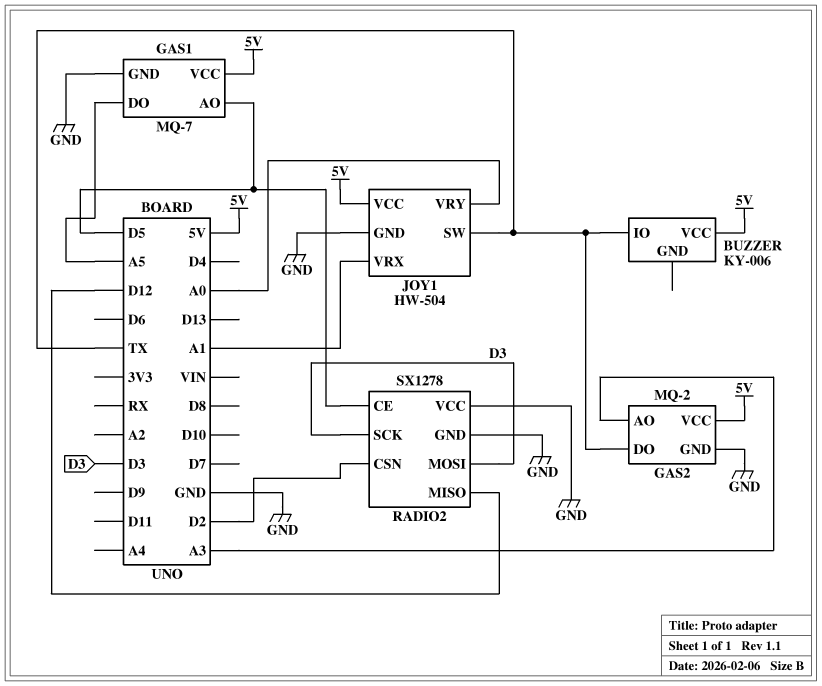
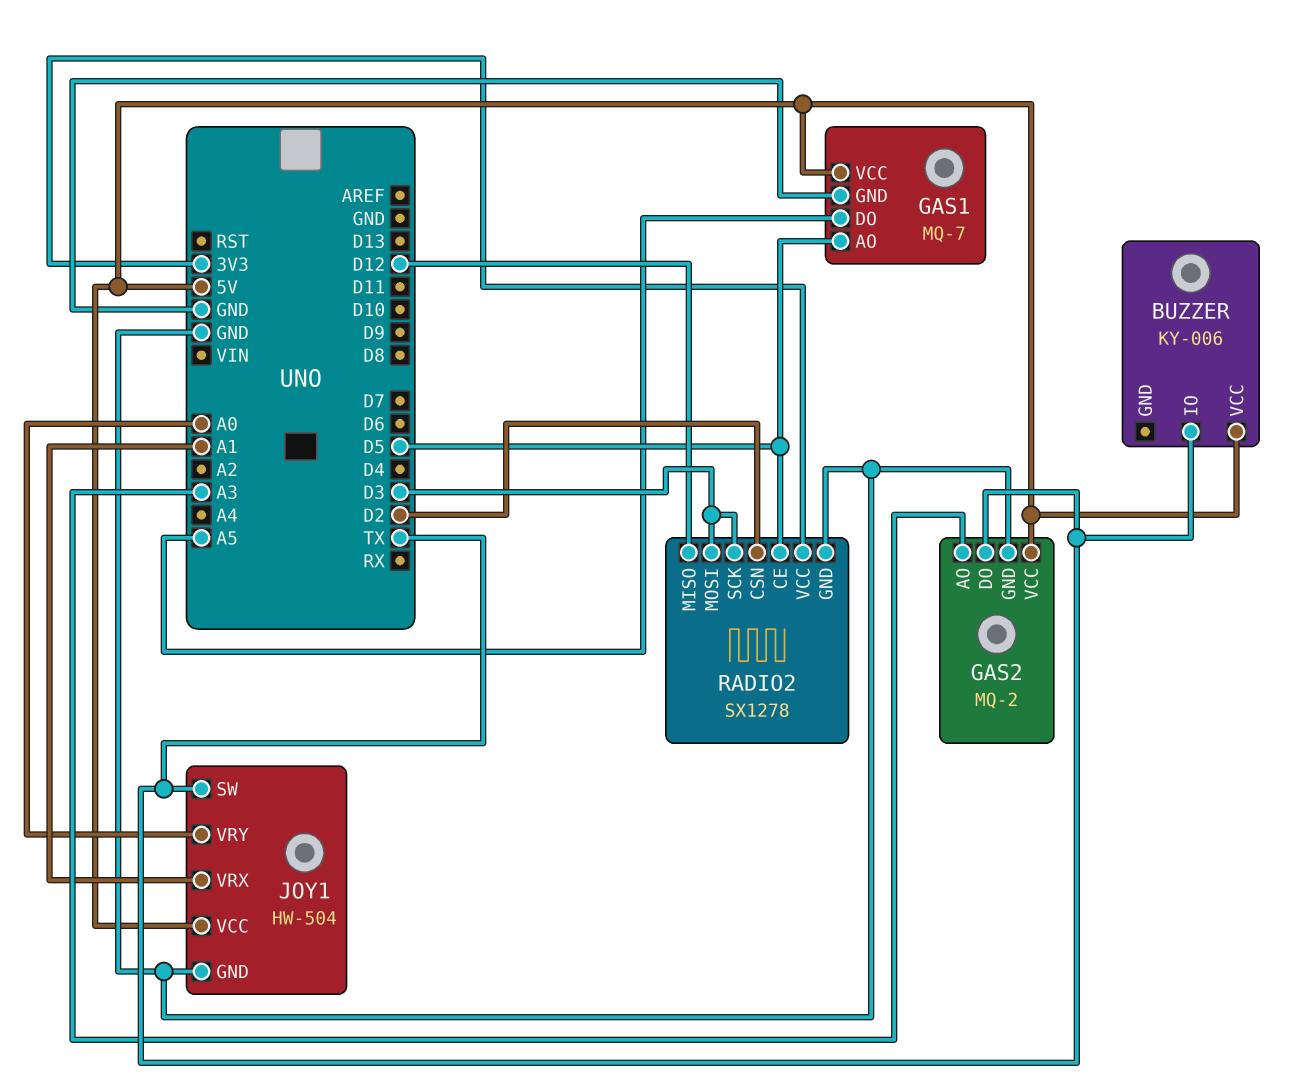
RADIO2 pin VCC: GND -> 3V3

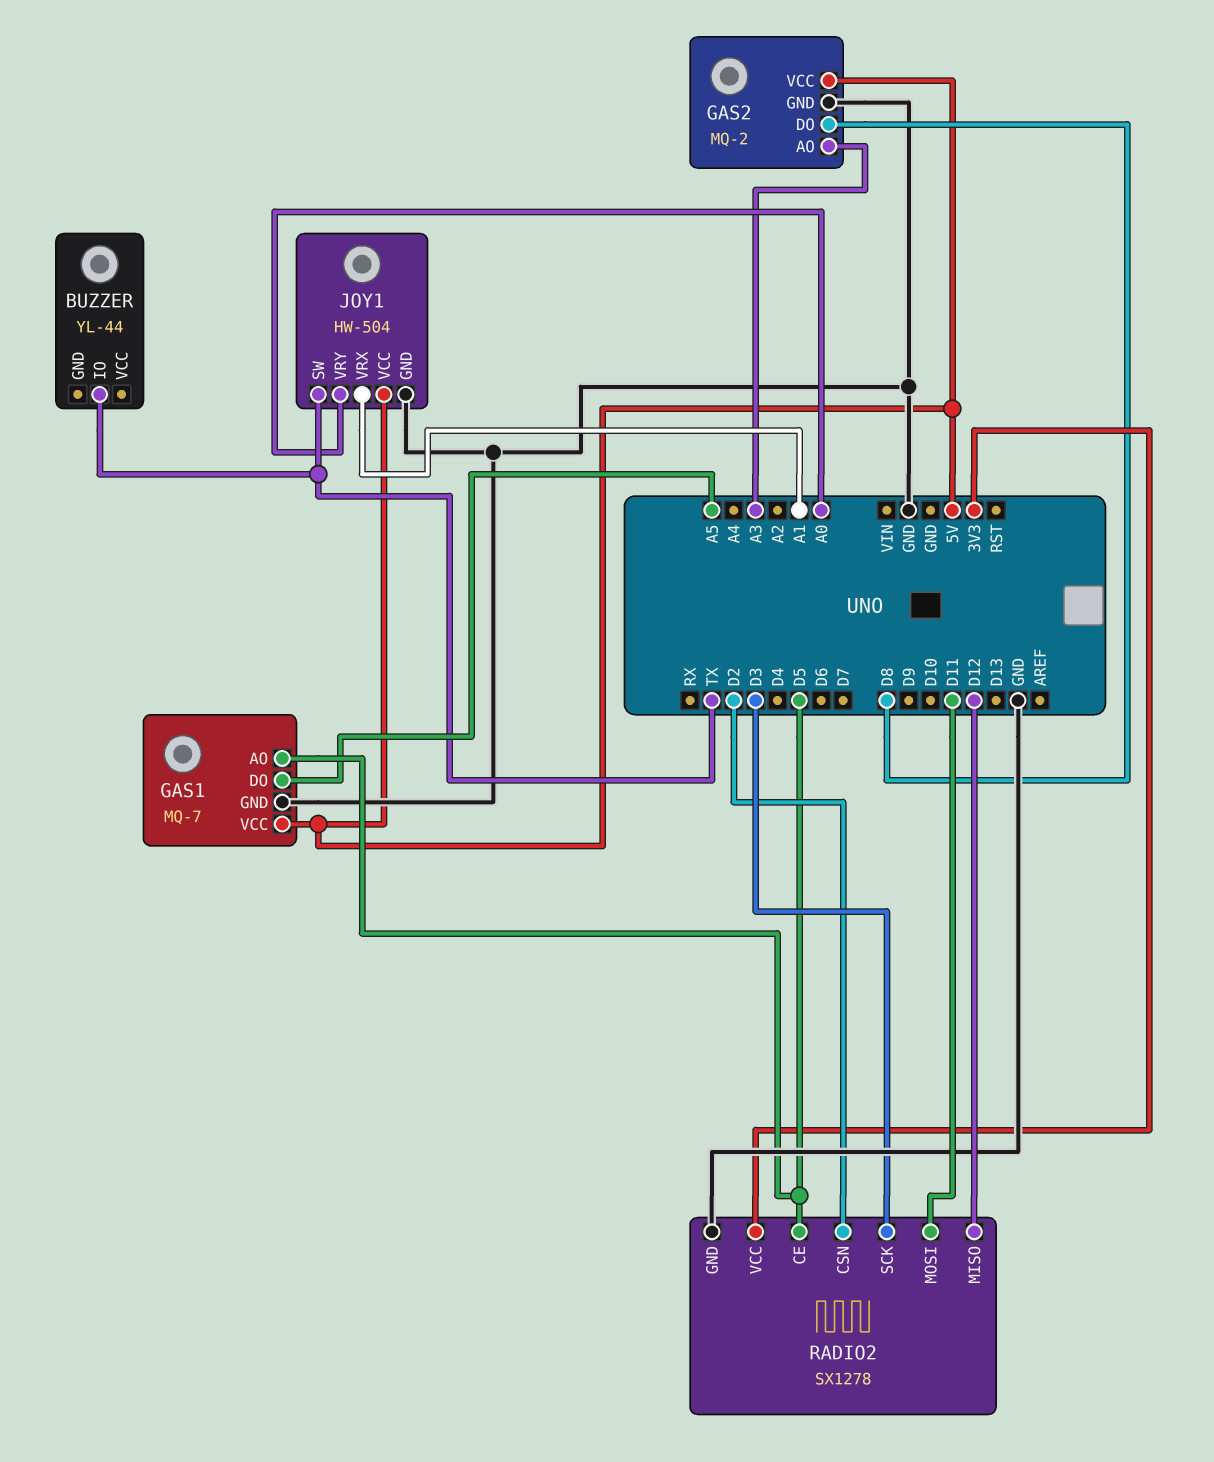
BUZZER: KY-006 -> YL-44
BUZZER pin VCC: 5V -> none
GAS2 pin DO: TX -> D8
RADIO2 pin MOSI: D3 -> D11

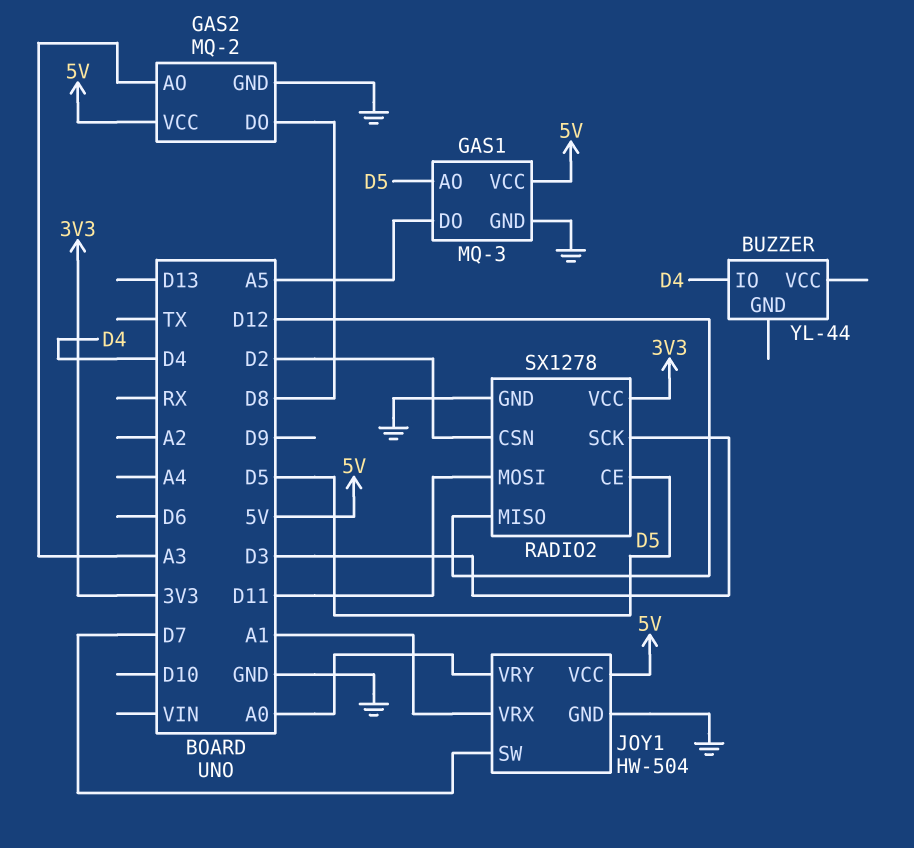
BUZZER pin IO: TX -> D4
GAS1: MQ-7 -> MQ-3
JOY1 pin SW: TX -> D7

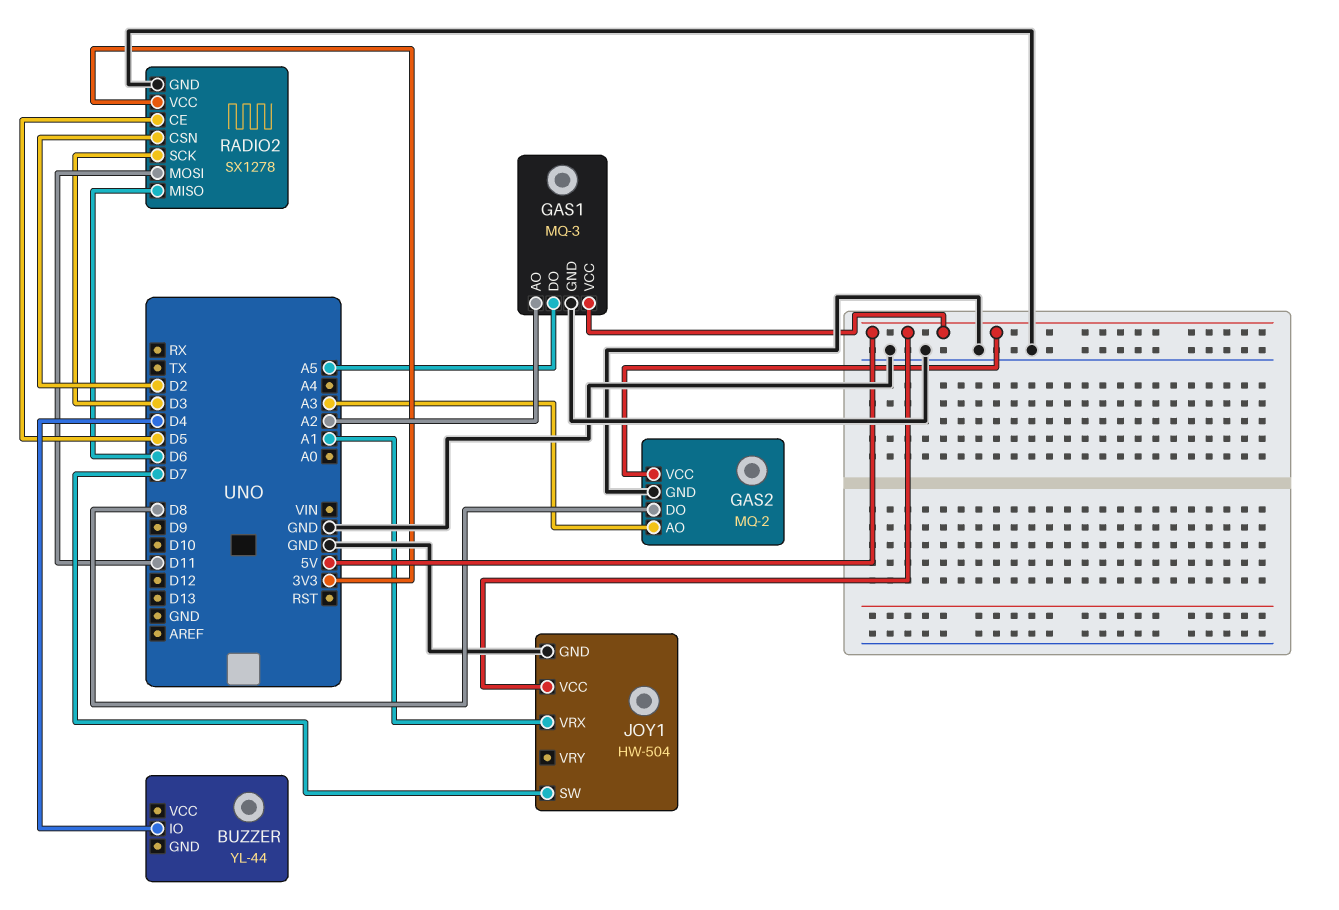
GAS1 pin AO: D5 -> A2
JOY1 pin VRY: A0 -> none
RADIO2 pin MISO: D12 -> D6

